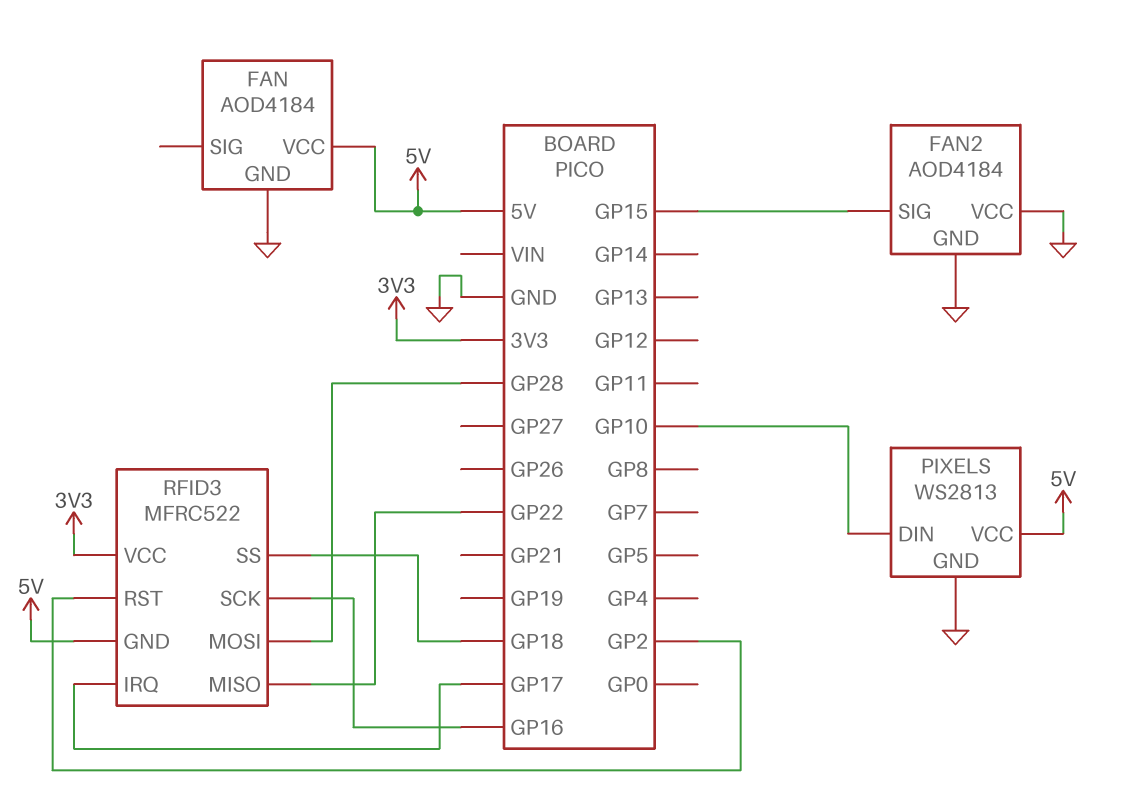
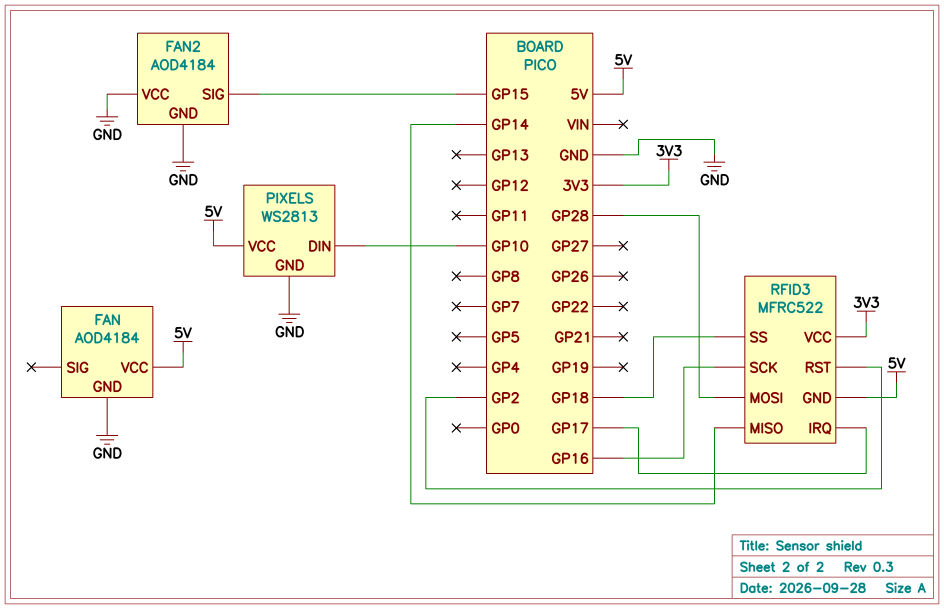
RFID3 pin MISO: GP22 -> GP14

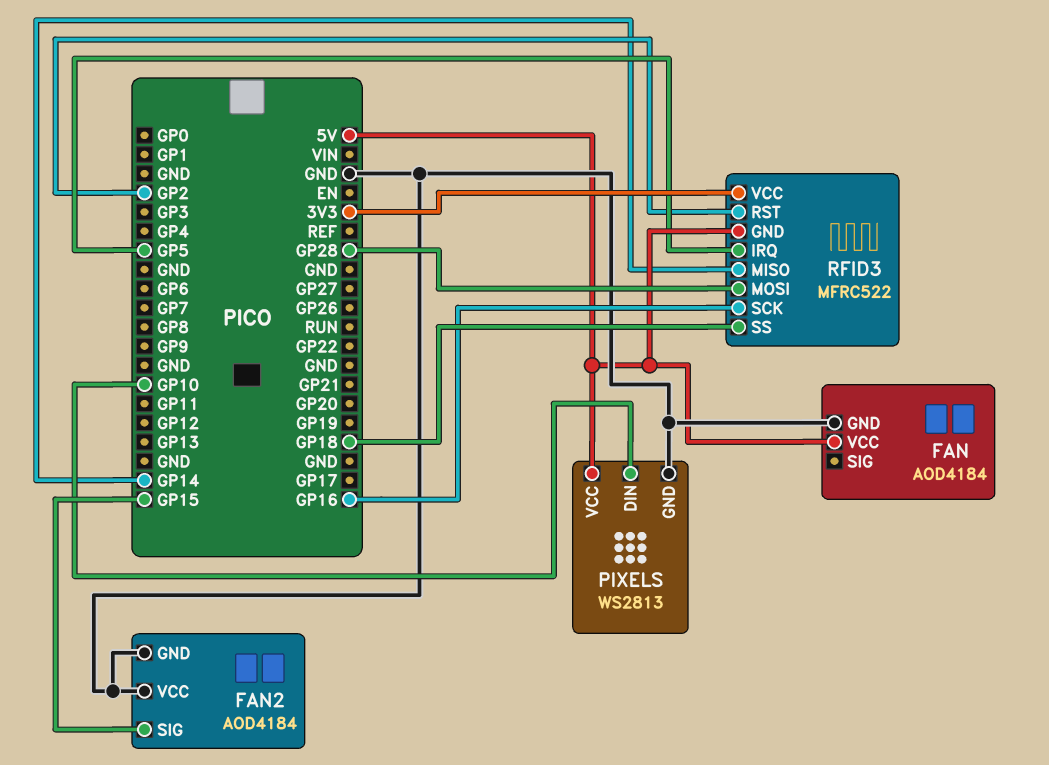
RFID3 pin IRQ: GP17 -> GP5

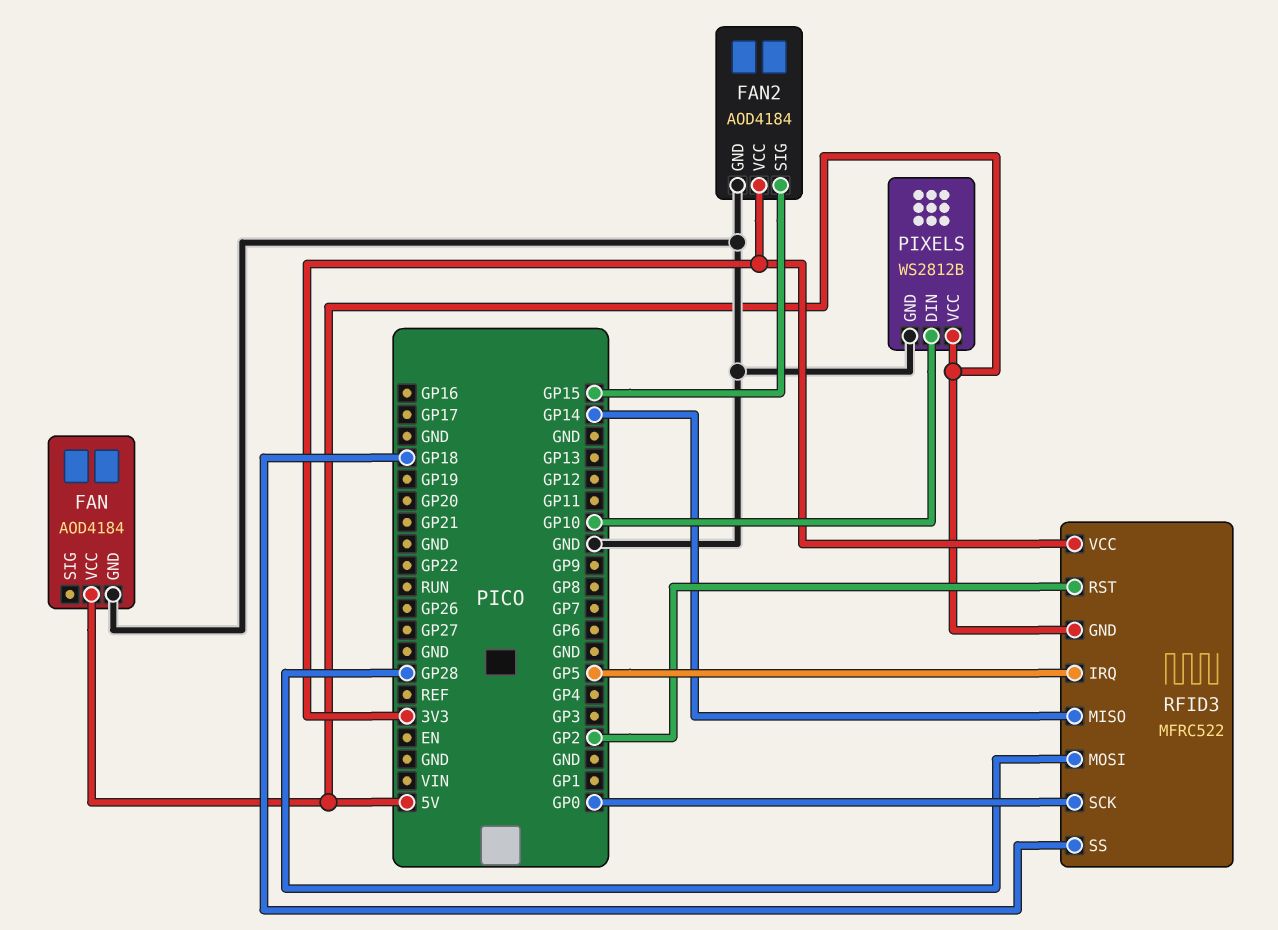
FAN2 pin VCC: GND -> 3V3
PIXELS: WS2813 -> WS2812B
RFID3 pin SCK: GP16 -> GP0

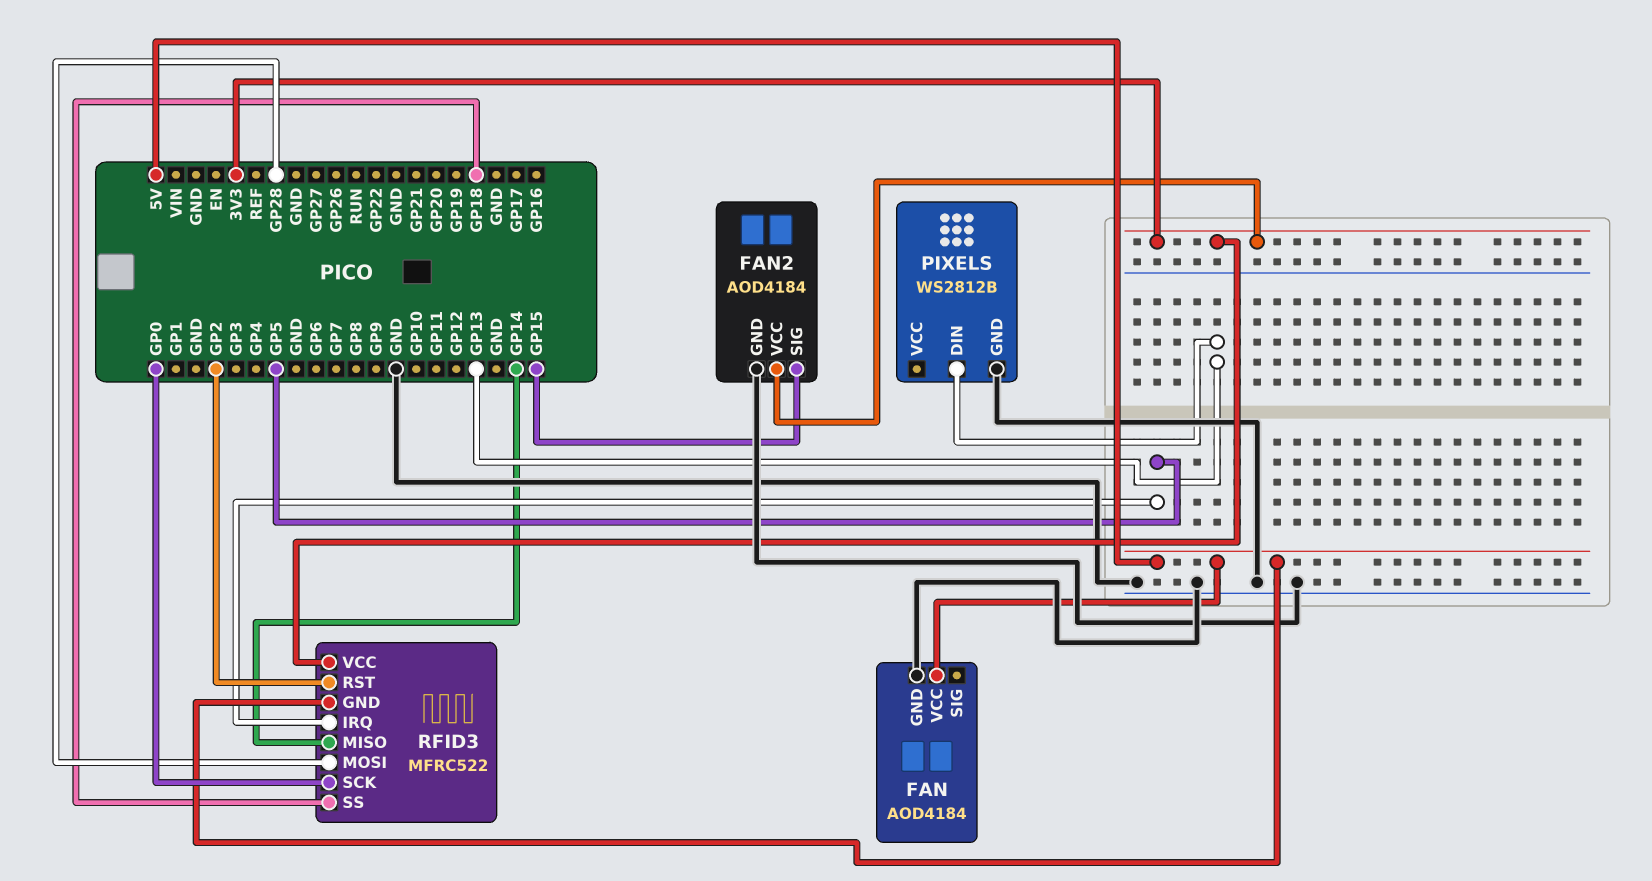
PIXELS pin DIN: GP10 -> GP13
PIXELS pin VCC: 5V -> none

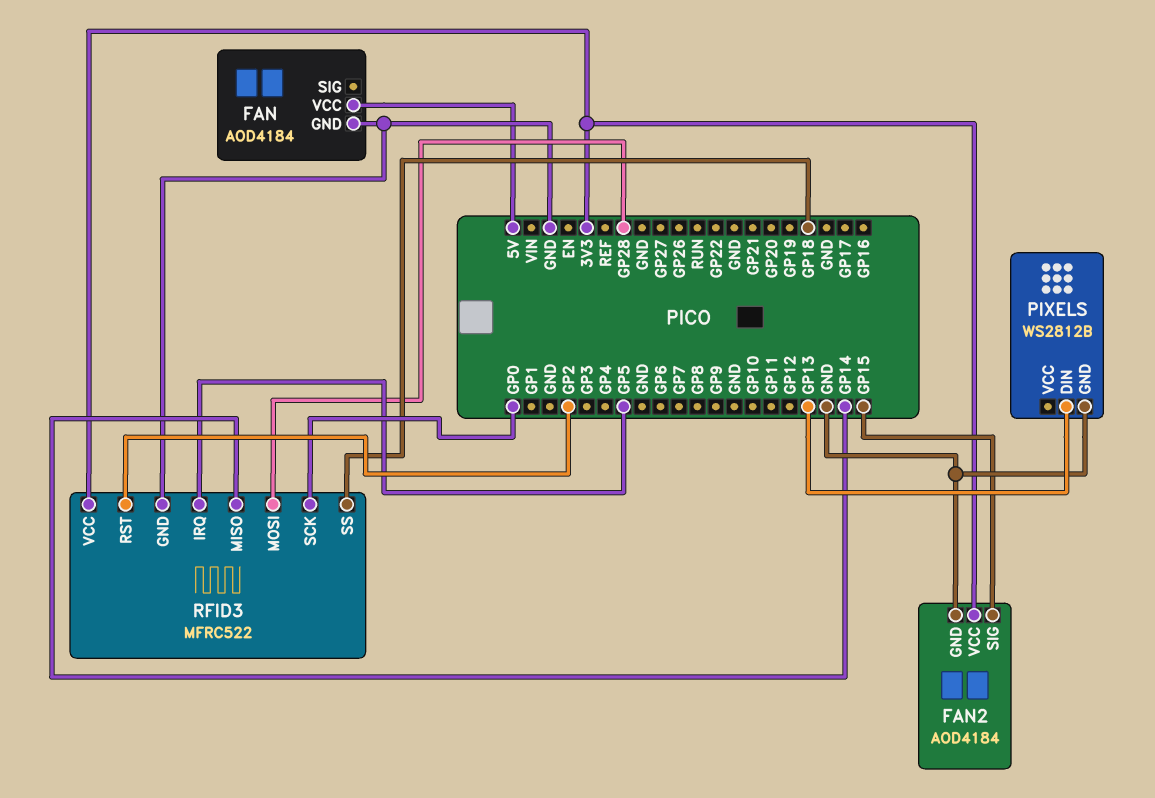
RFID3 pin GND: 5V -> GND

